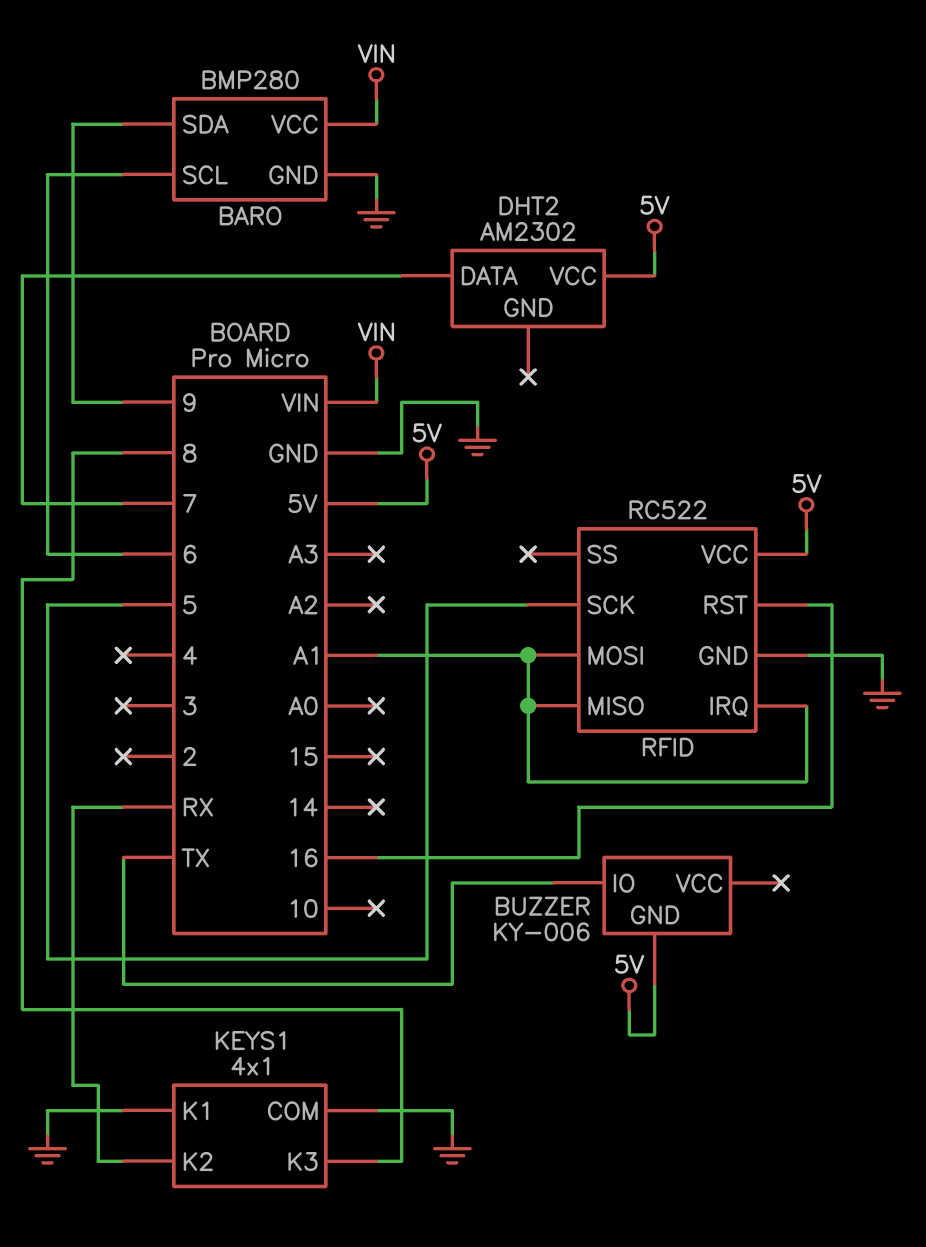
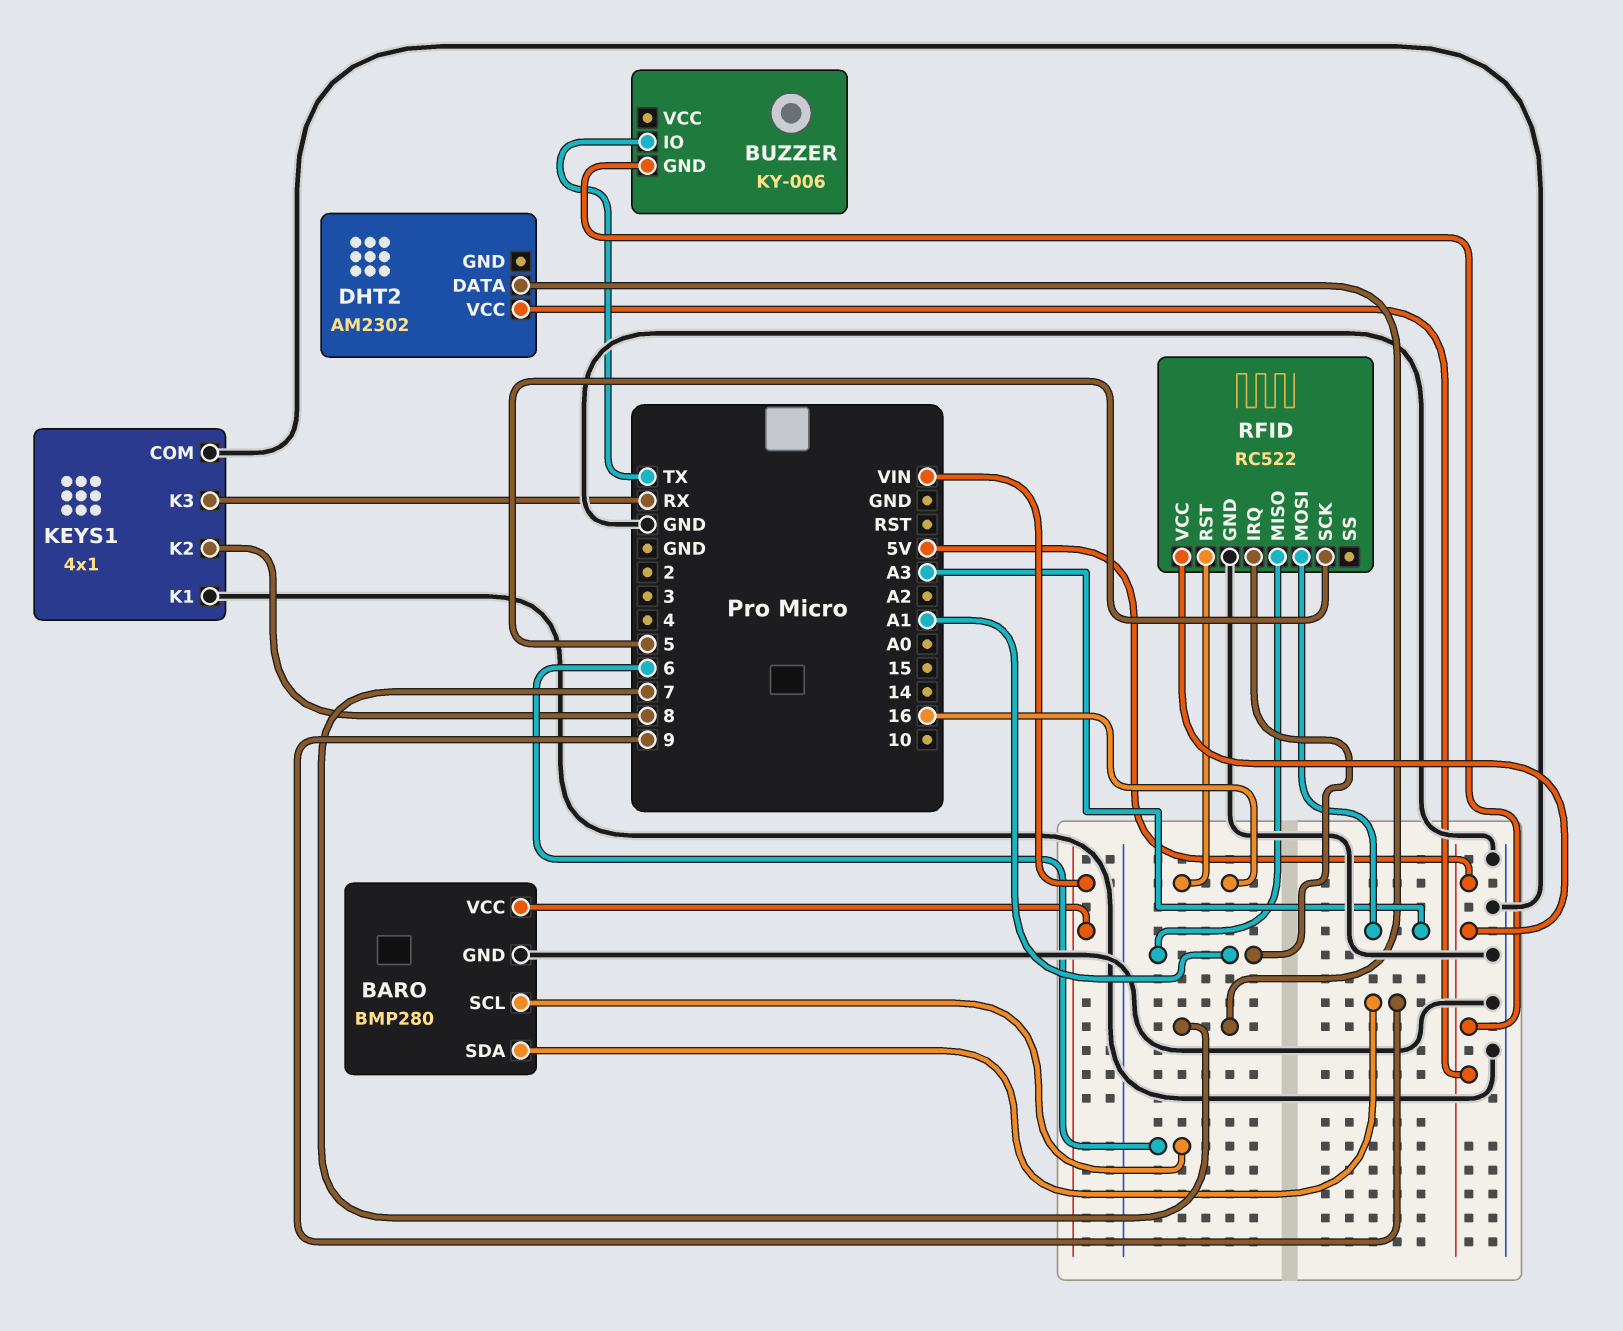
KEYS1 pin K2: RX -> 8
KEYS1 pin K3: 8 -> RX
RFID pin MOSI: A1 -> A3

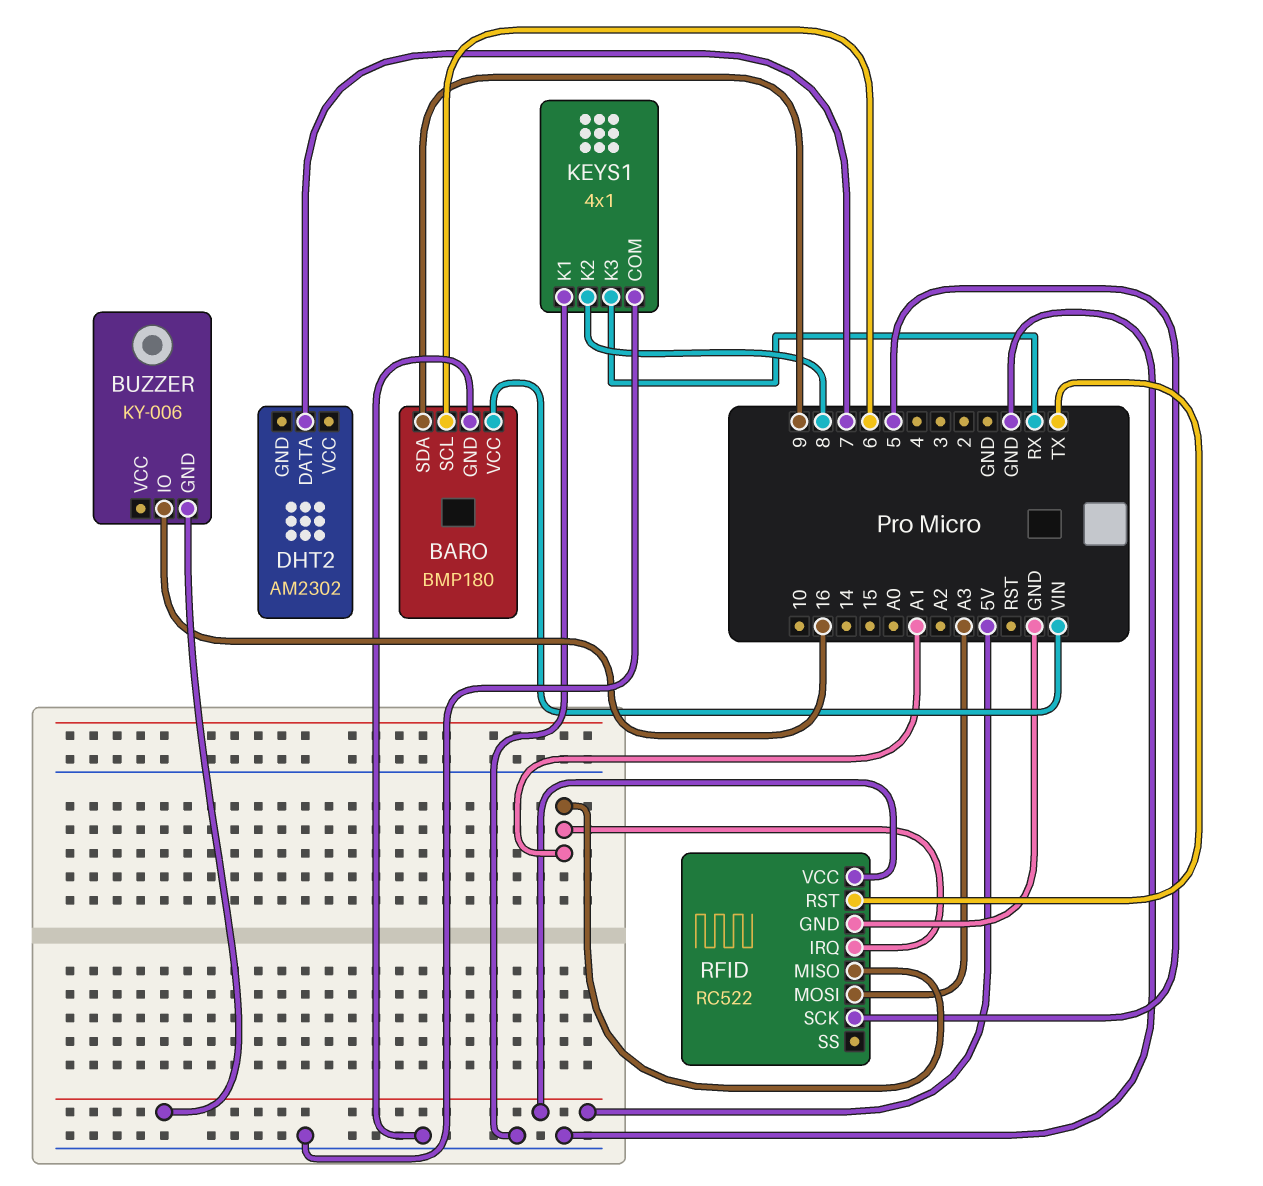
BARO: BMP280 -> BMP180
BUZZER pin IO: TX -> 16
DHT2 pin VCC: 5V -> none
RFID pin RST: 16 -> TX

